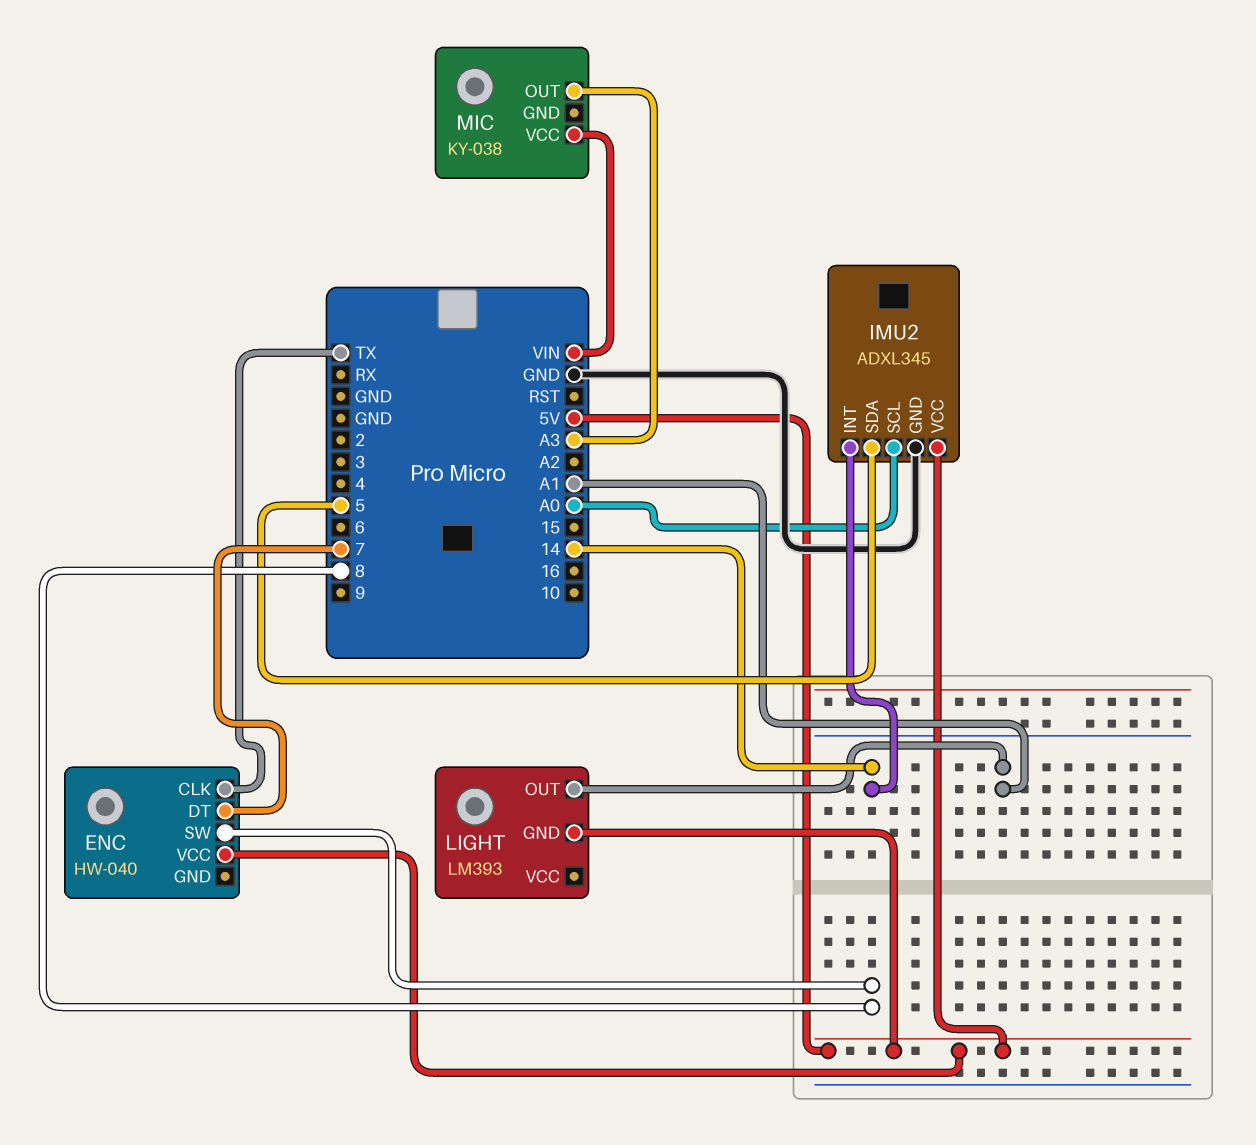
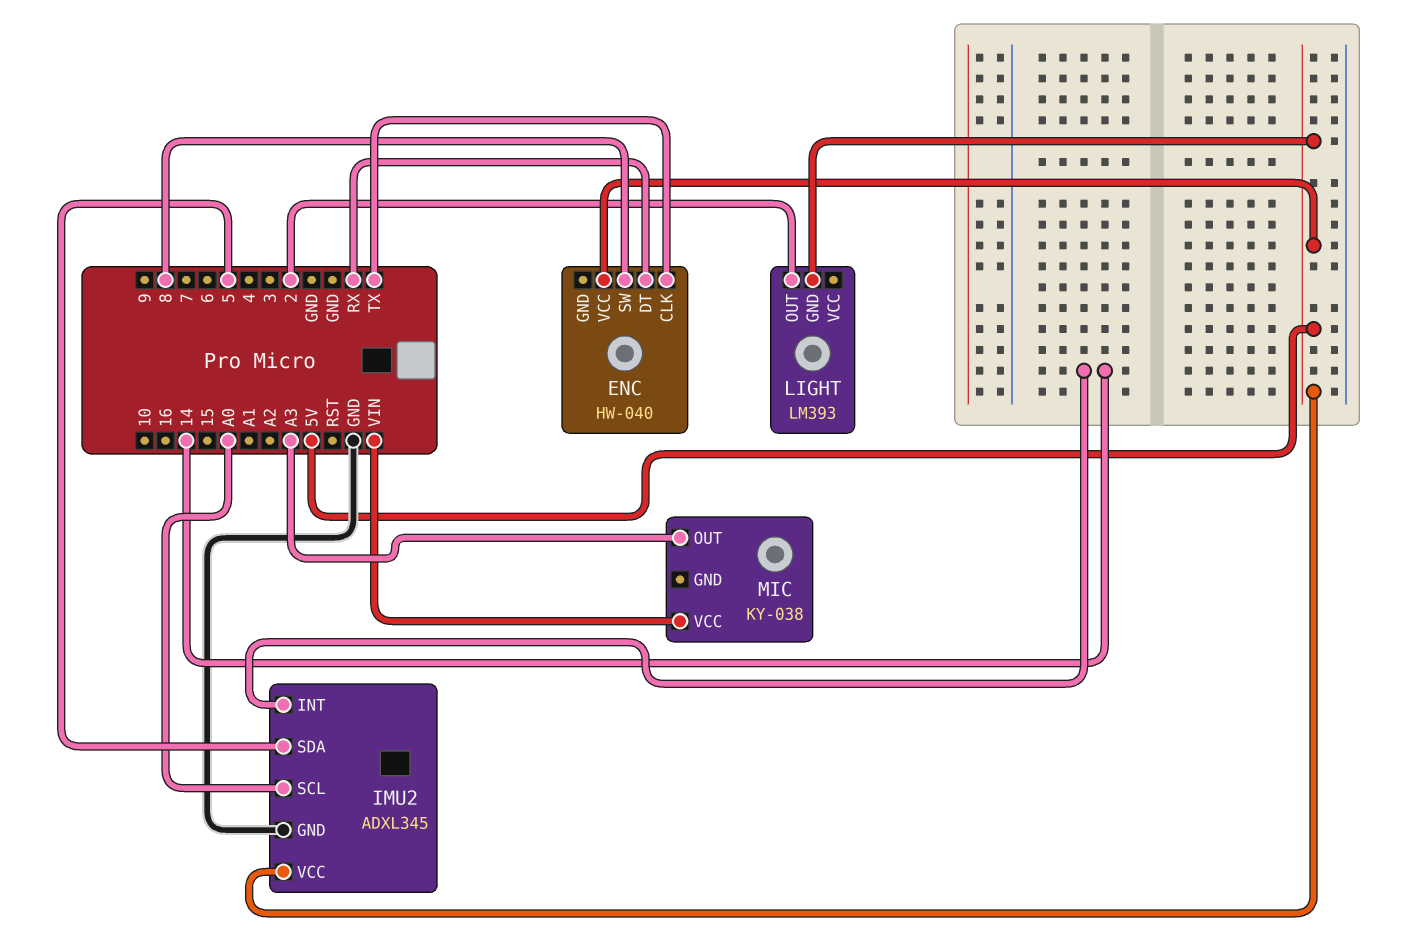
ENC pin DT: 7 -> RX
LIGHT pin OUT: A1 -> 2

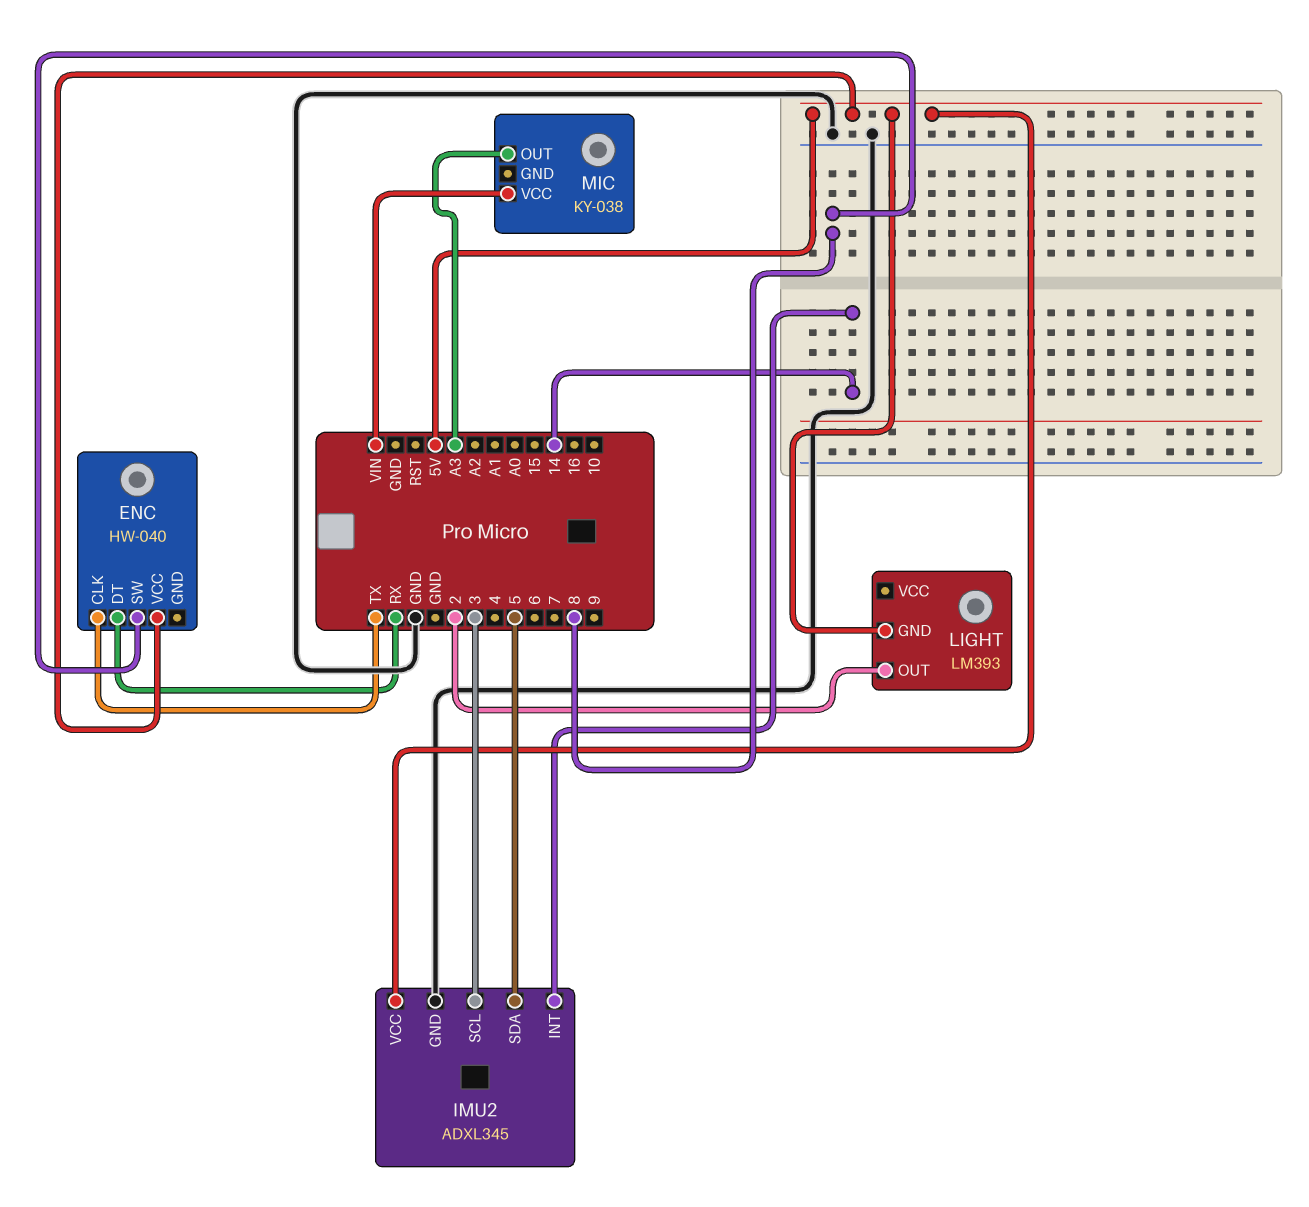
IMU2 pin SCL: A0 -> 3

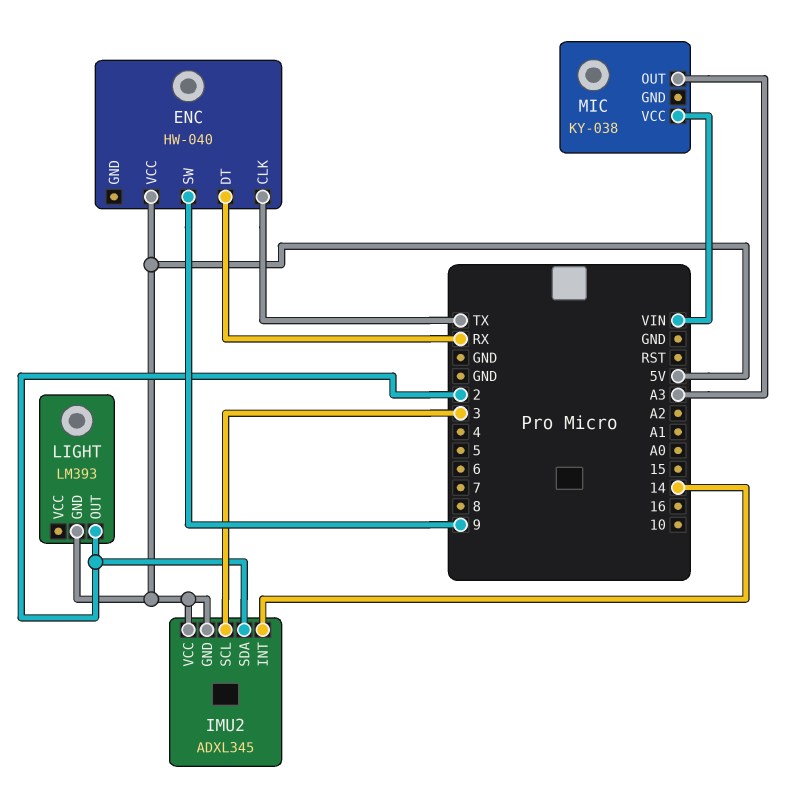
ENC pin SW: 8 -> 9
IMU2 pin GND: GND -> 5V
IMU2 pin SDA: 5 -> 2

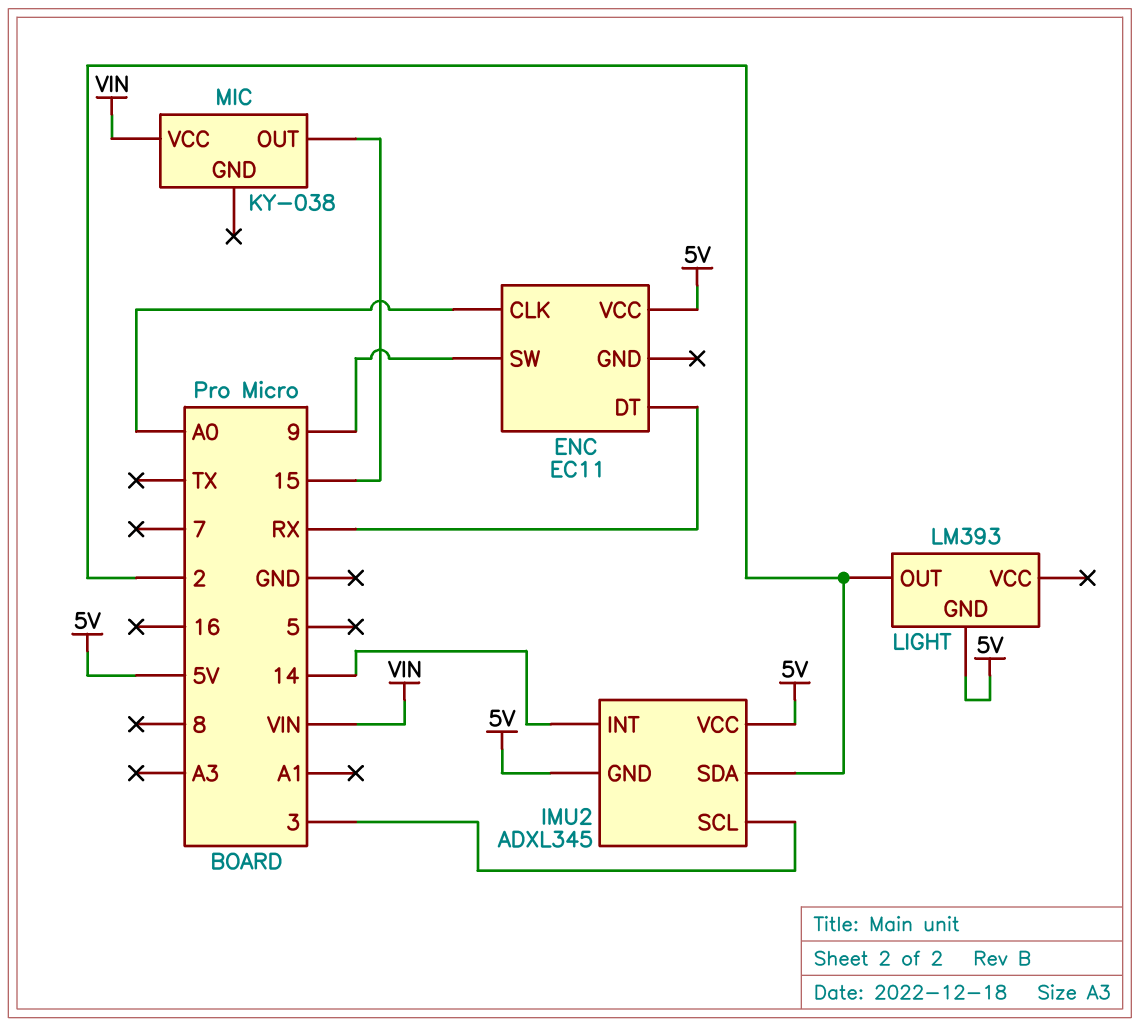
ENC: HW-040 -> EC11
ENC pin CLK: TX -> A0
MIC pin OUT: A3 -> 15

